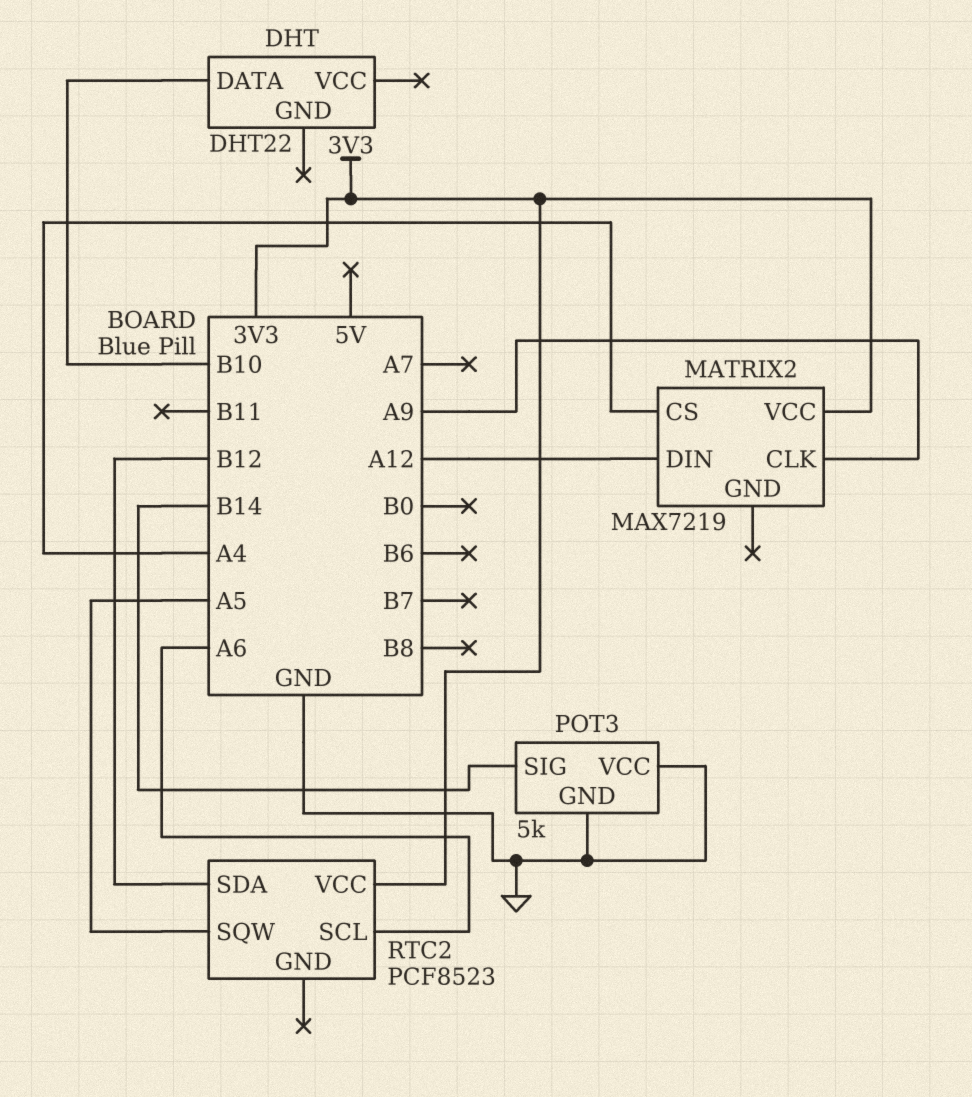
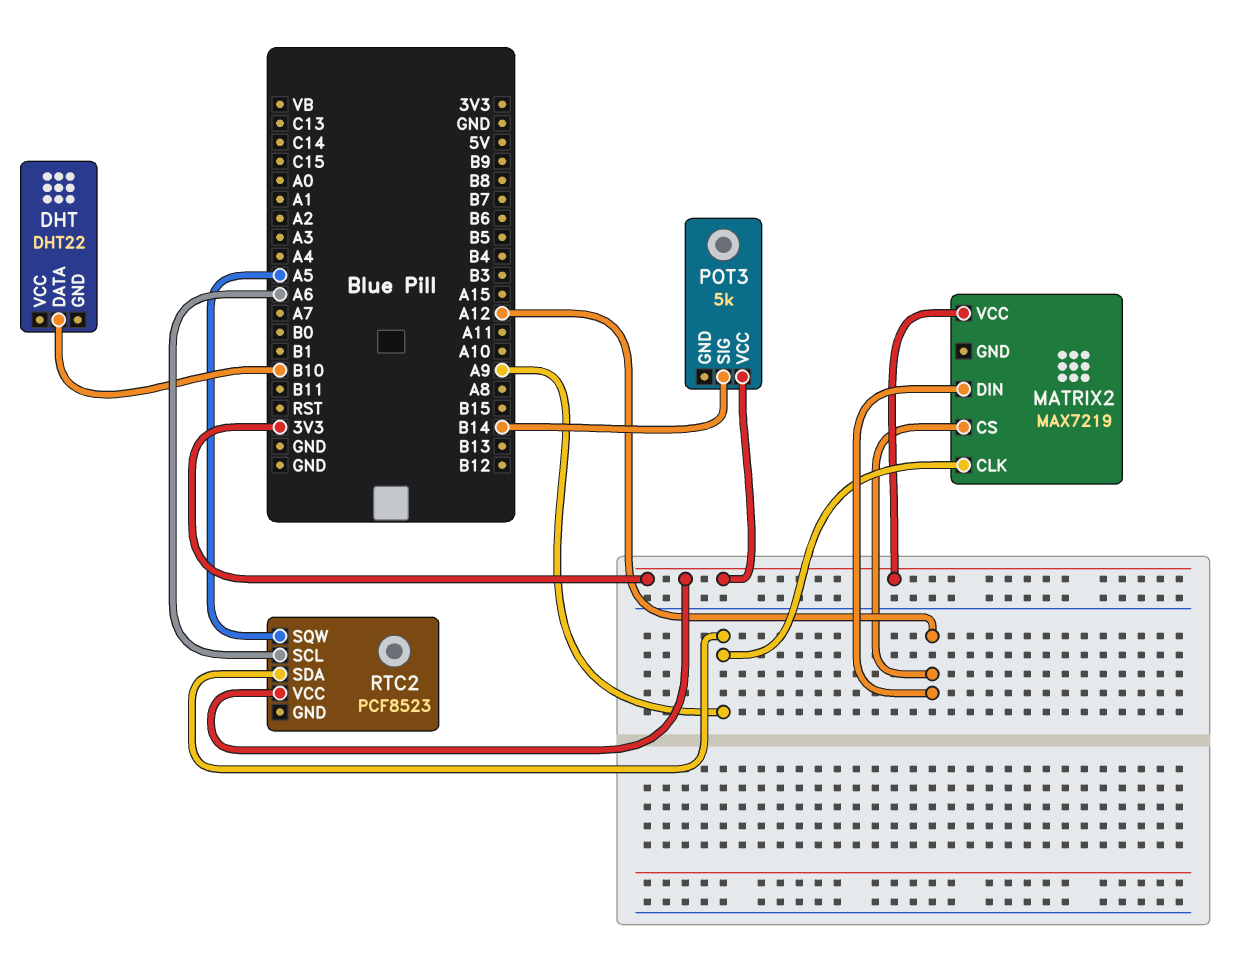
MATRIX2 pin CS: A4 -> A12
POT3 pin GND: GND -> none
POT3 pin VCC: GND -> 3V3
RTC2 pin SDA: B12 -> A9

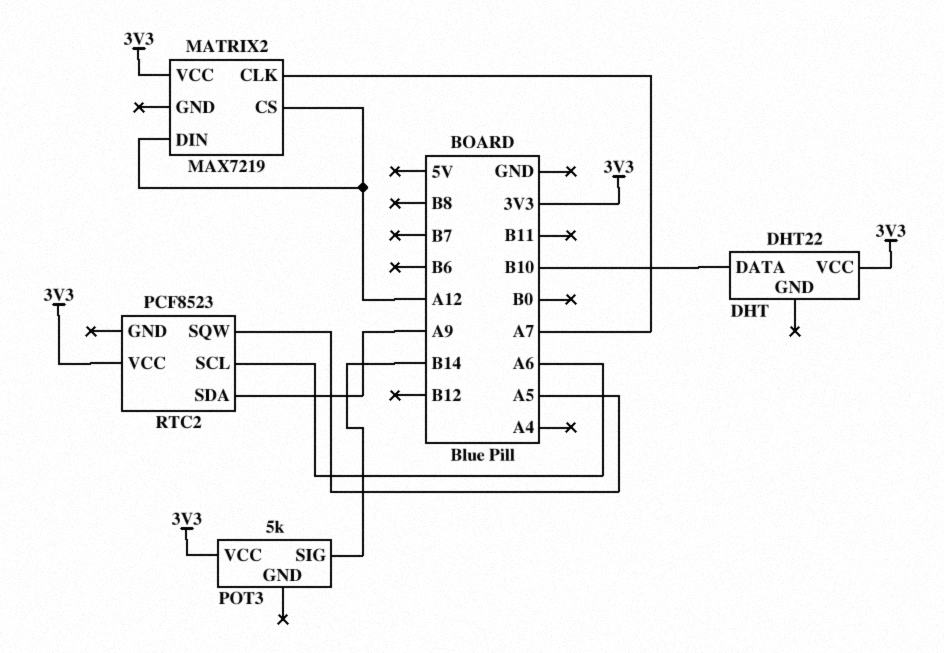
DHT pin VCC: none -> 3V3
MATRIX2 pin CLK: A9 -> A7

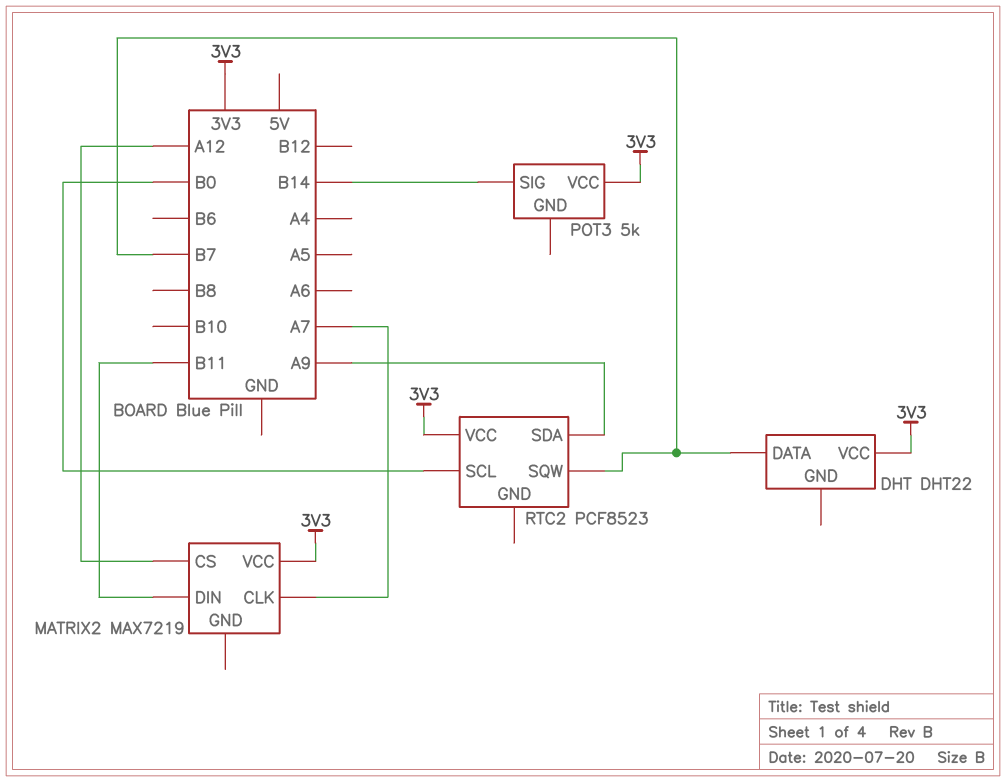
DHT pin DATA: B10 -> B7
MATRIX2 pin DIN: A12 -> B11
RTC2 pin SCL: A6 -> B0
RTC2 pin SQW: A5 -> B7

